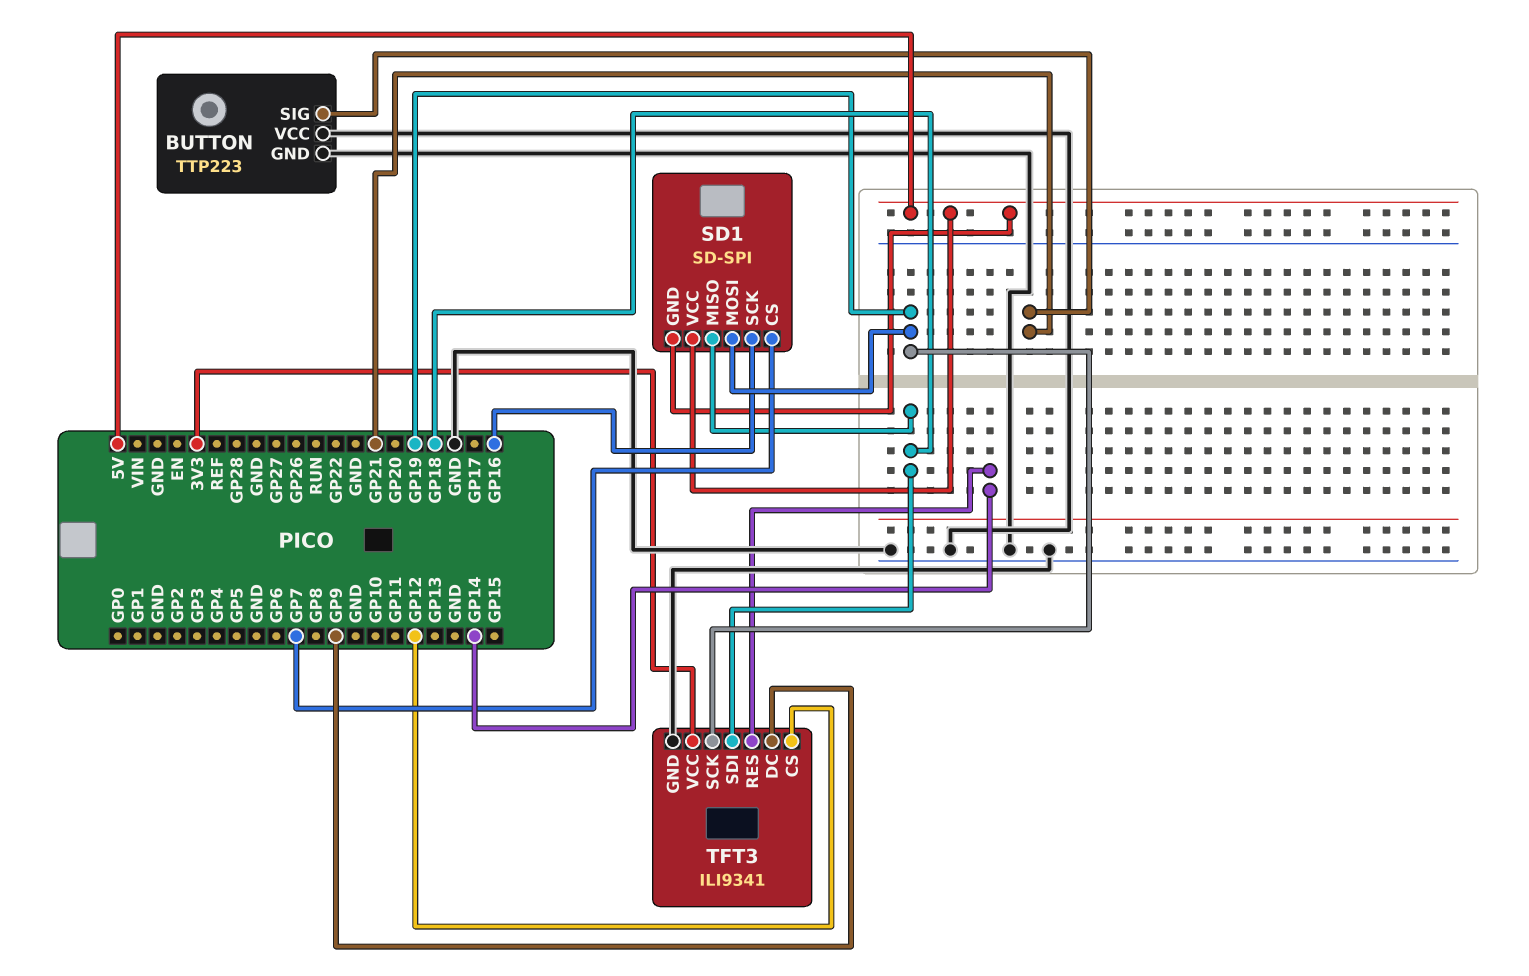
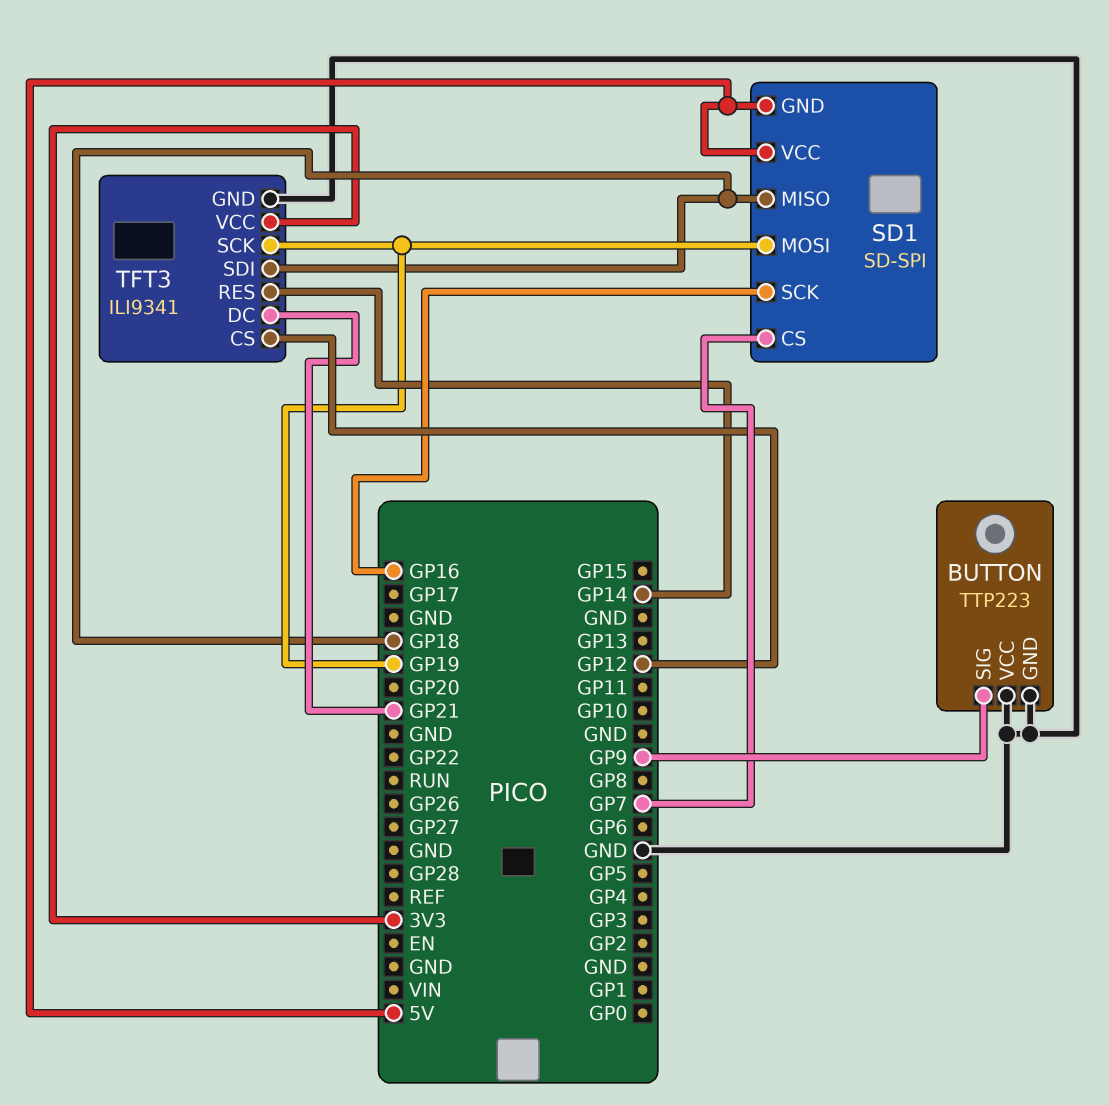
BUTTON pin SIG: GP21 -> GP9
TFT3 pin DC: GP9 -> GP21

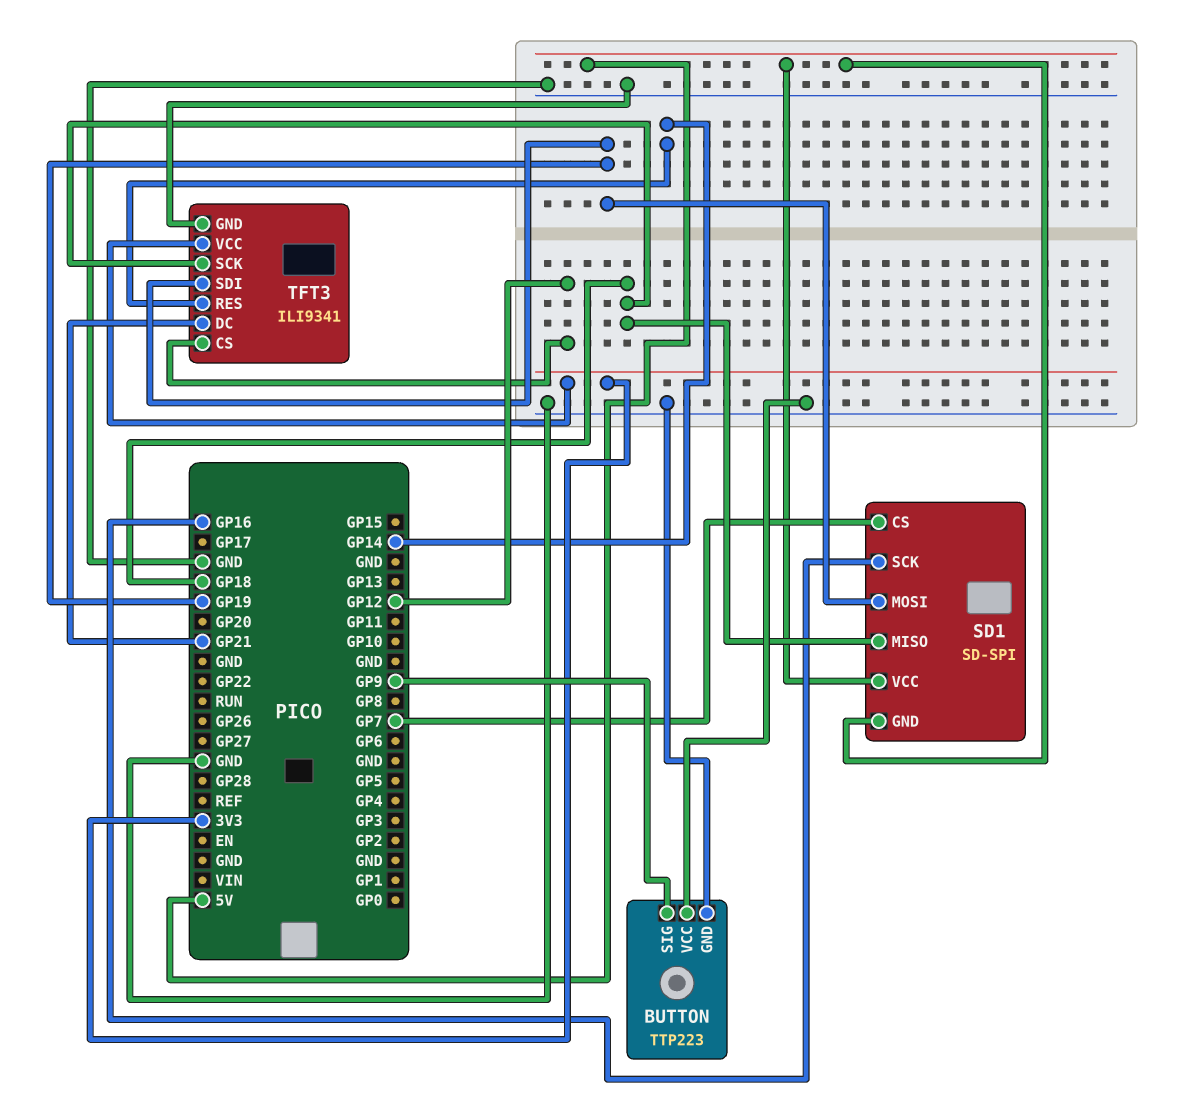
TFT3 pin SCK: GP19 -> GP18
TFT3 pin SDI: GP18 -> GP19

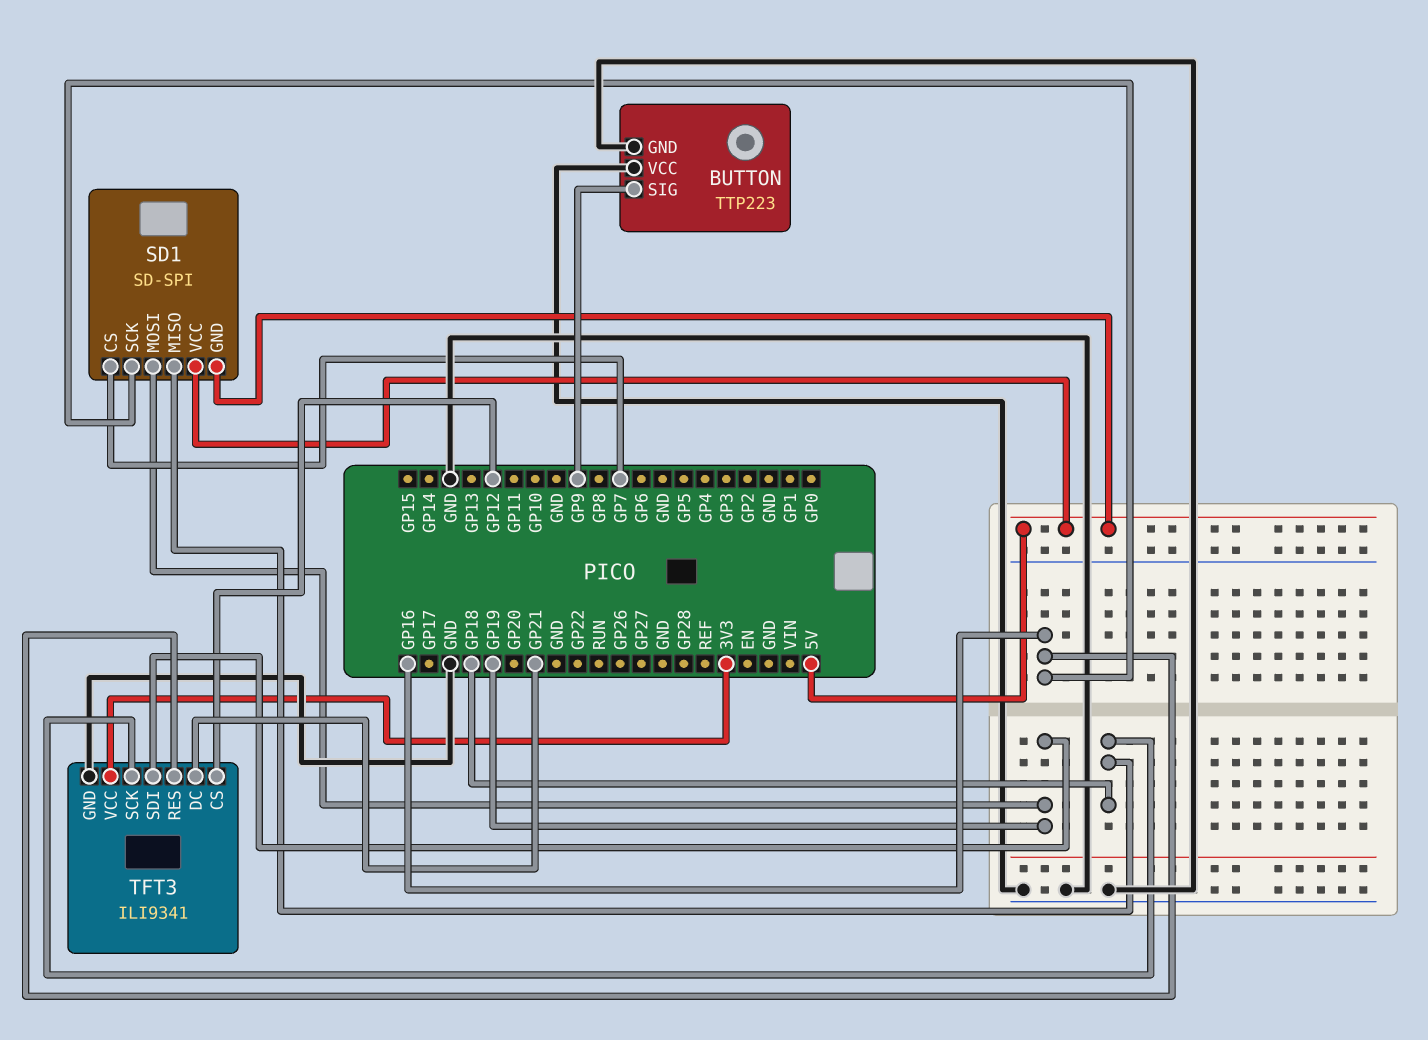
TFT3 pin RES: GP14 -> GP16

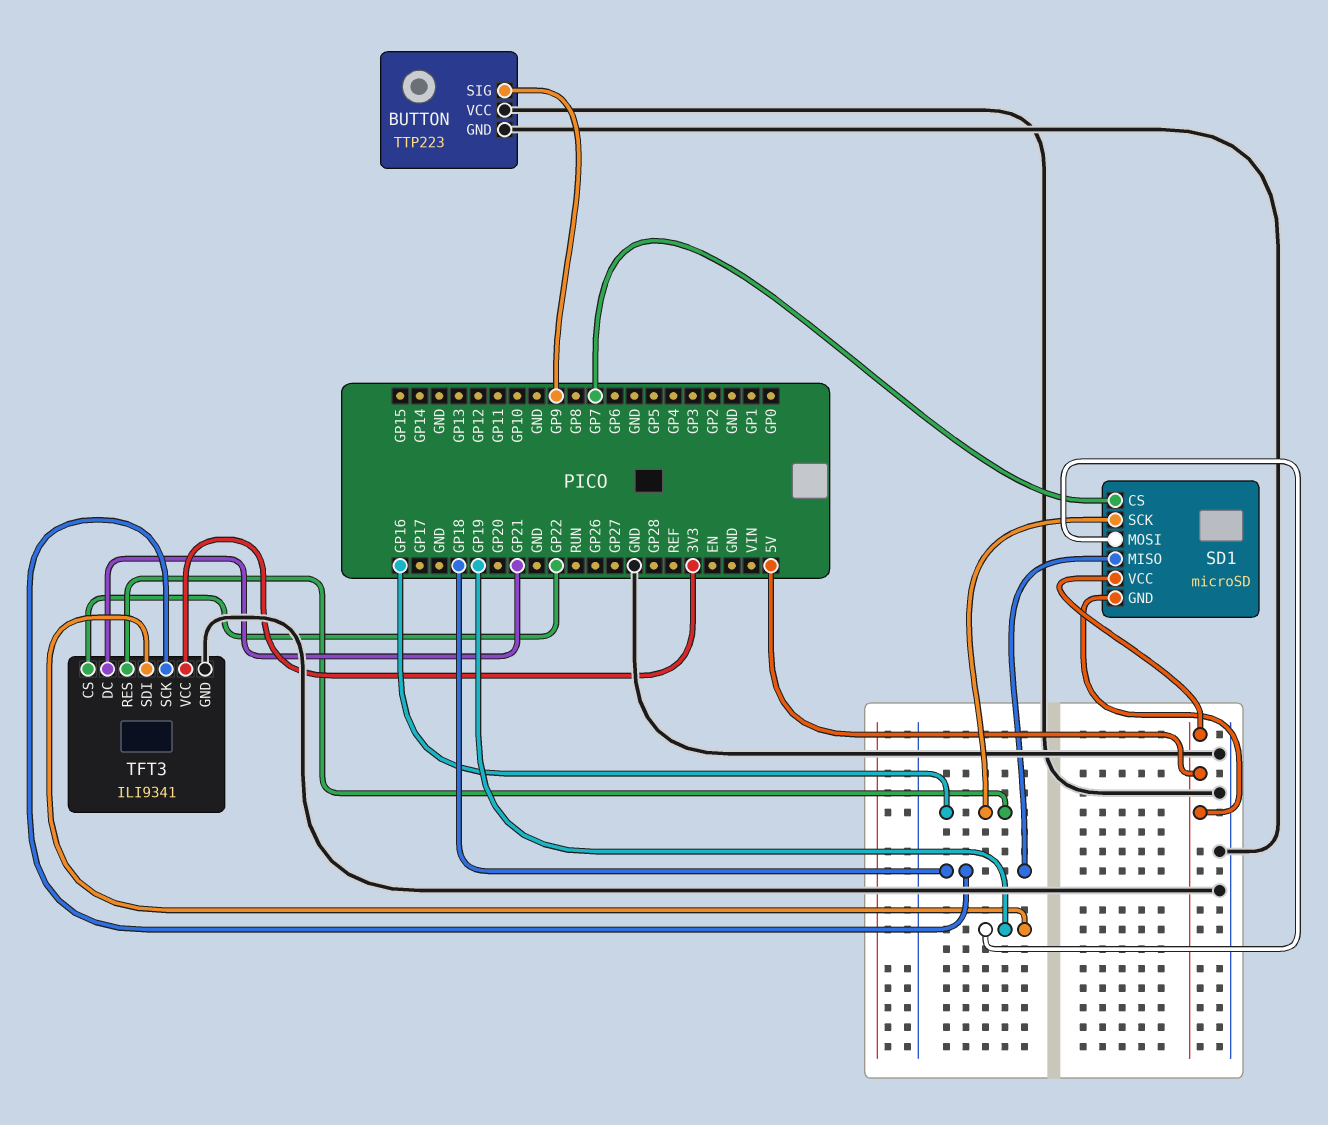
SD1: SD-SPI -> microSD
TFT3 pin CS: GP12 -> GP22

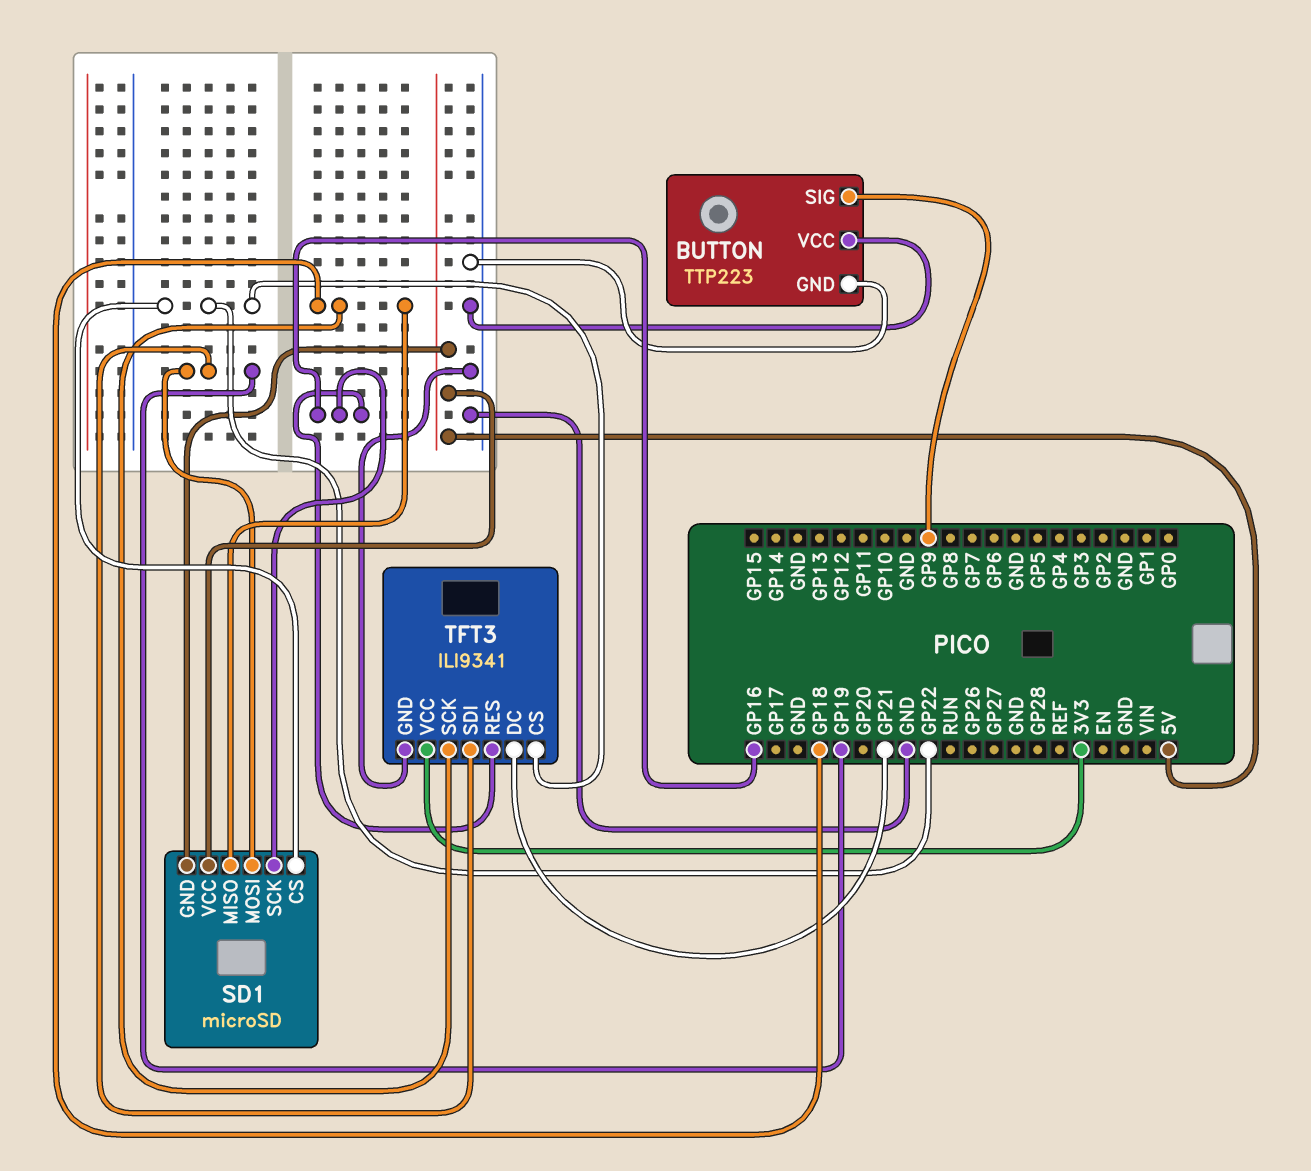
SD1 pin CS: GP7 -> GP22

